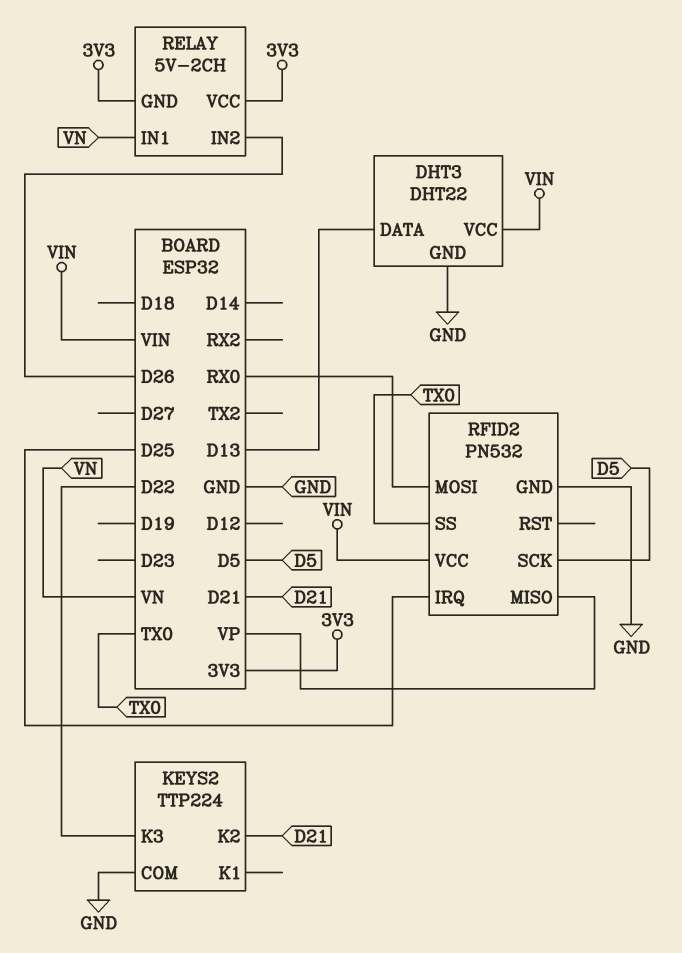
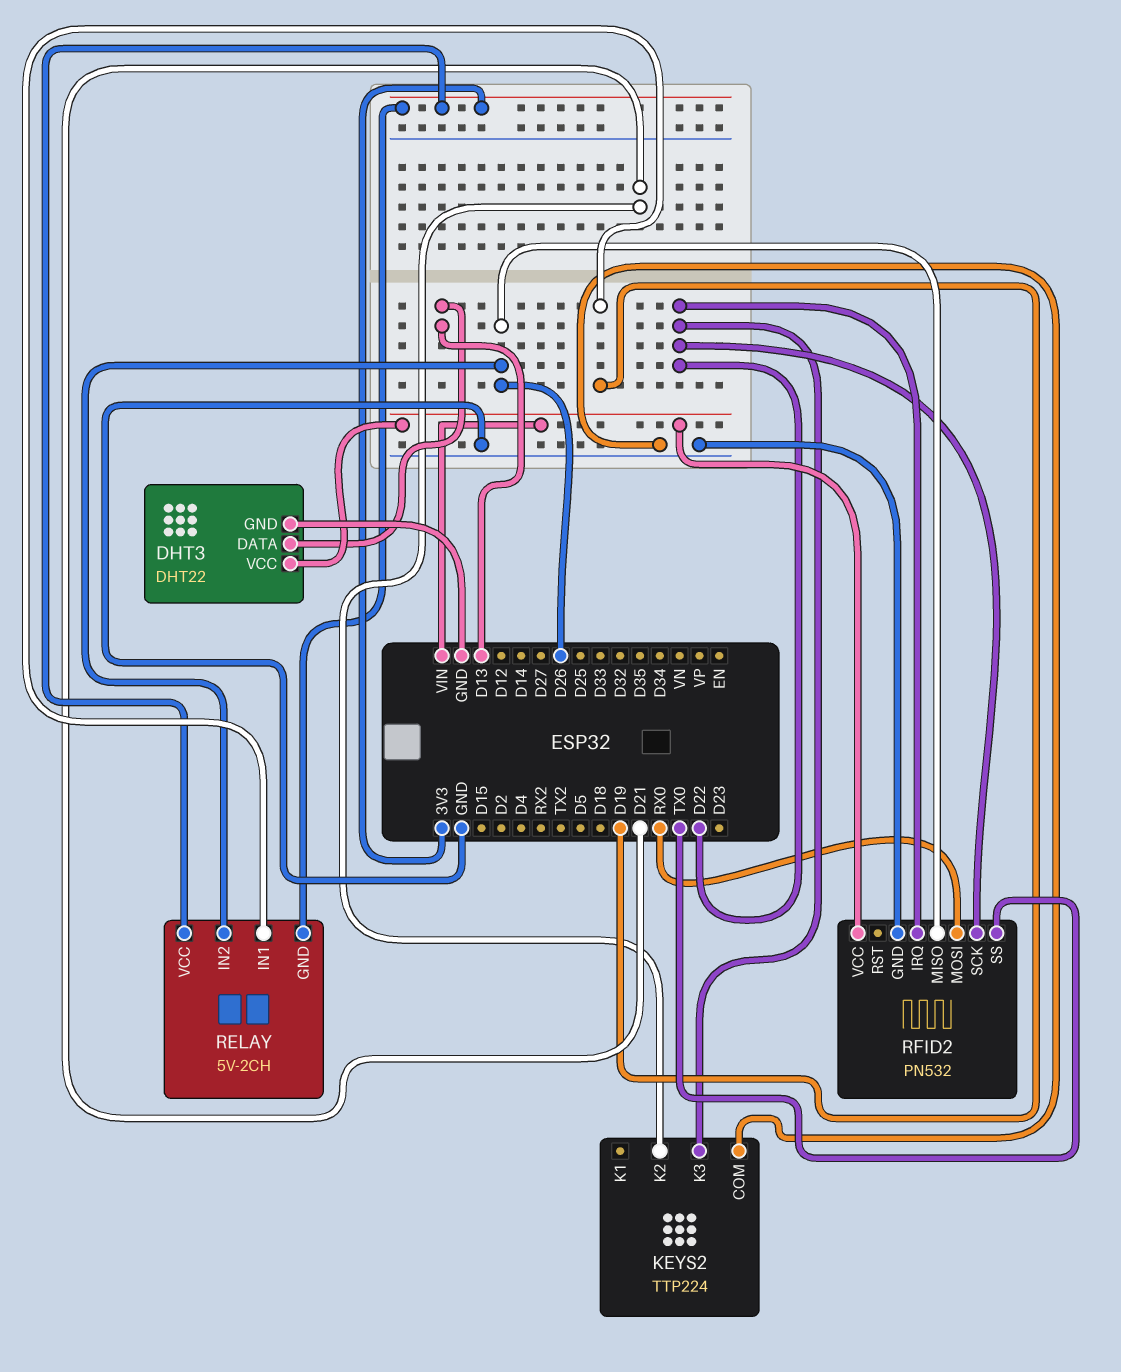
RELAY pin IN1: VN -> D19
RFID2 pin IRQ: D25 -> D22
RFID2 pin MISO: VP -> D26
RFID2 pin SCK: D5 -> D22

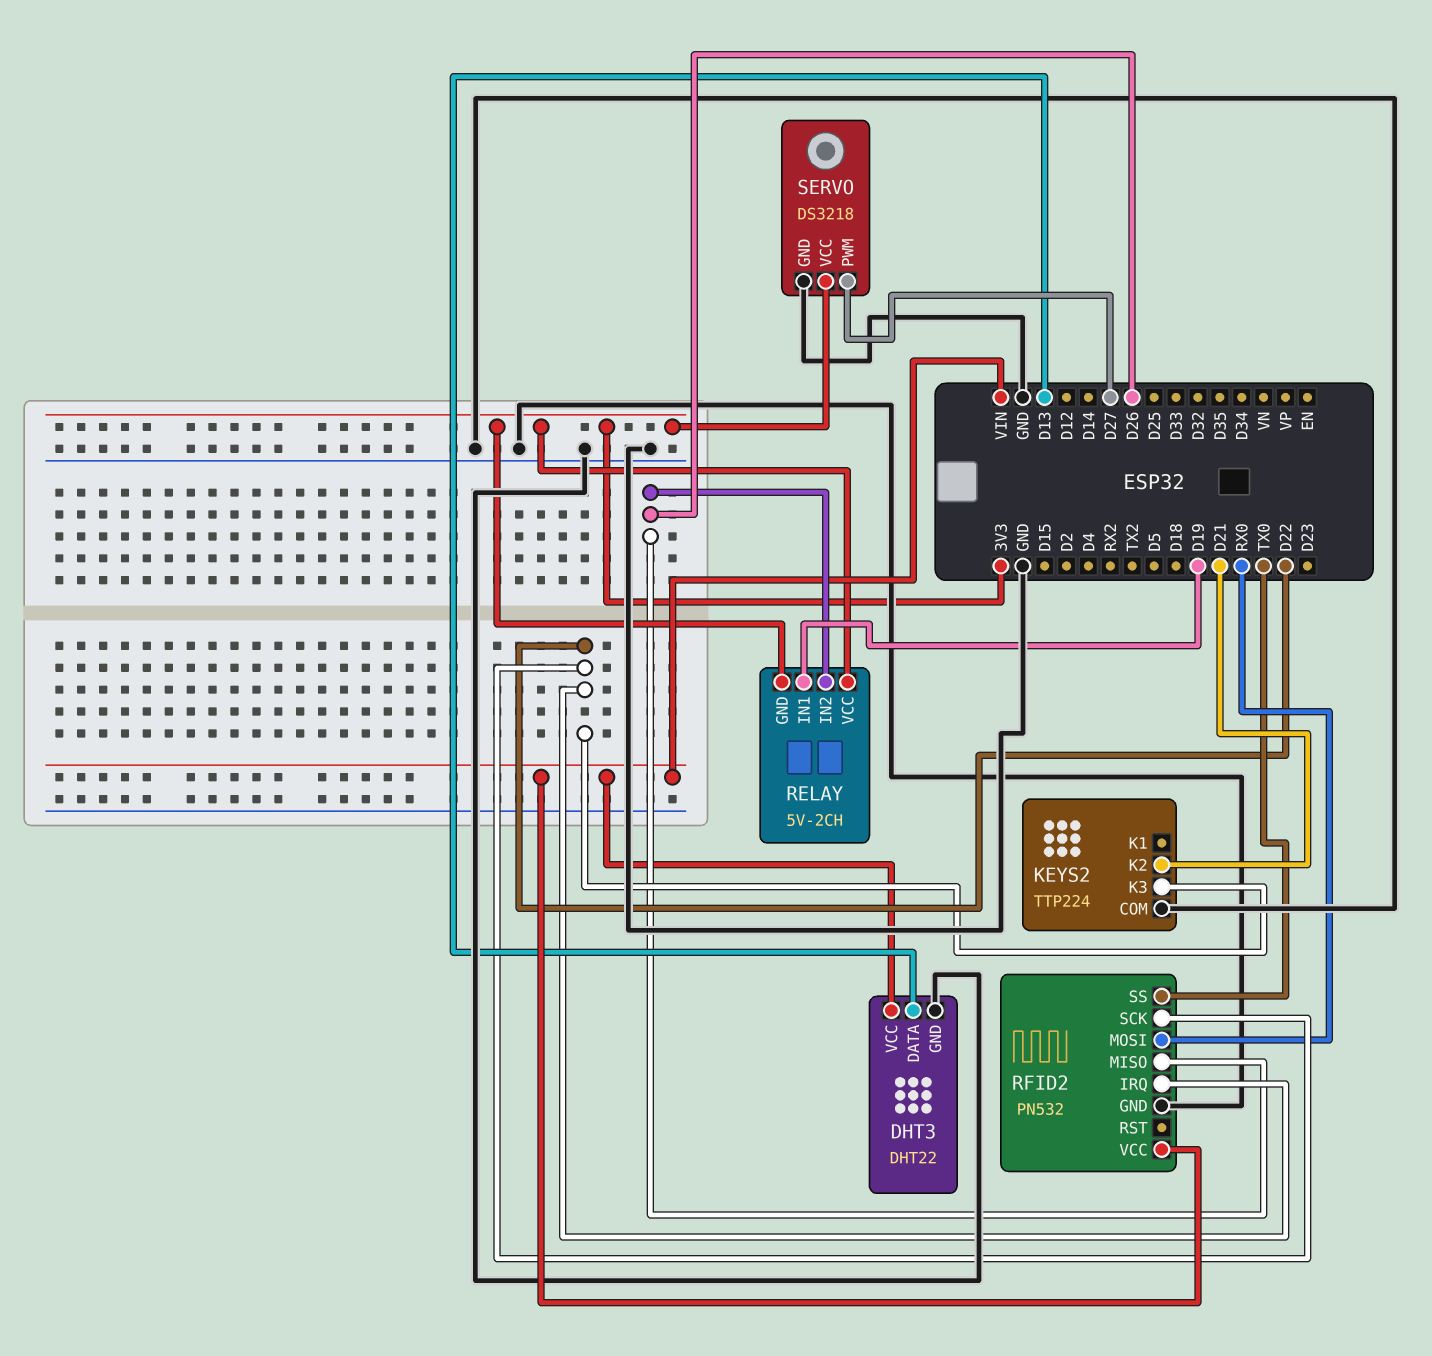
SERVO: none -> DS3218
SERVO pin GND: none -> GND
SERVO pin PWM: none -> D27
SERVO pin VCC: none -> 3V3

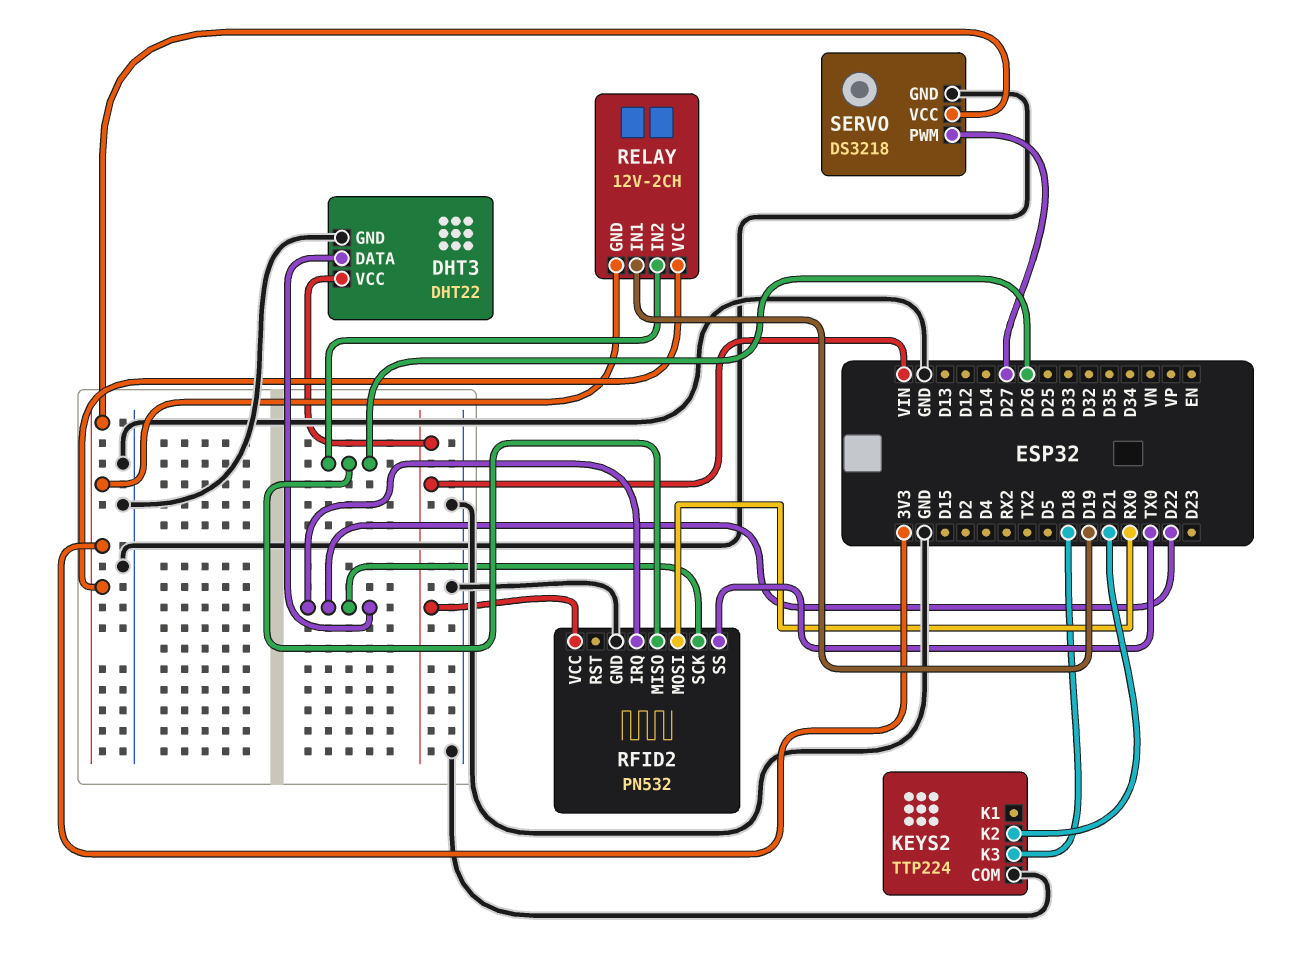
DHT3 pin DATA: D13 -> D22
KEYS2 pin K3: D22 -> D18
RELAY: 5V-2CH -> 12V-2CH

